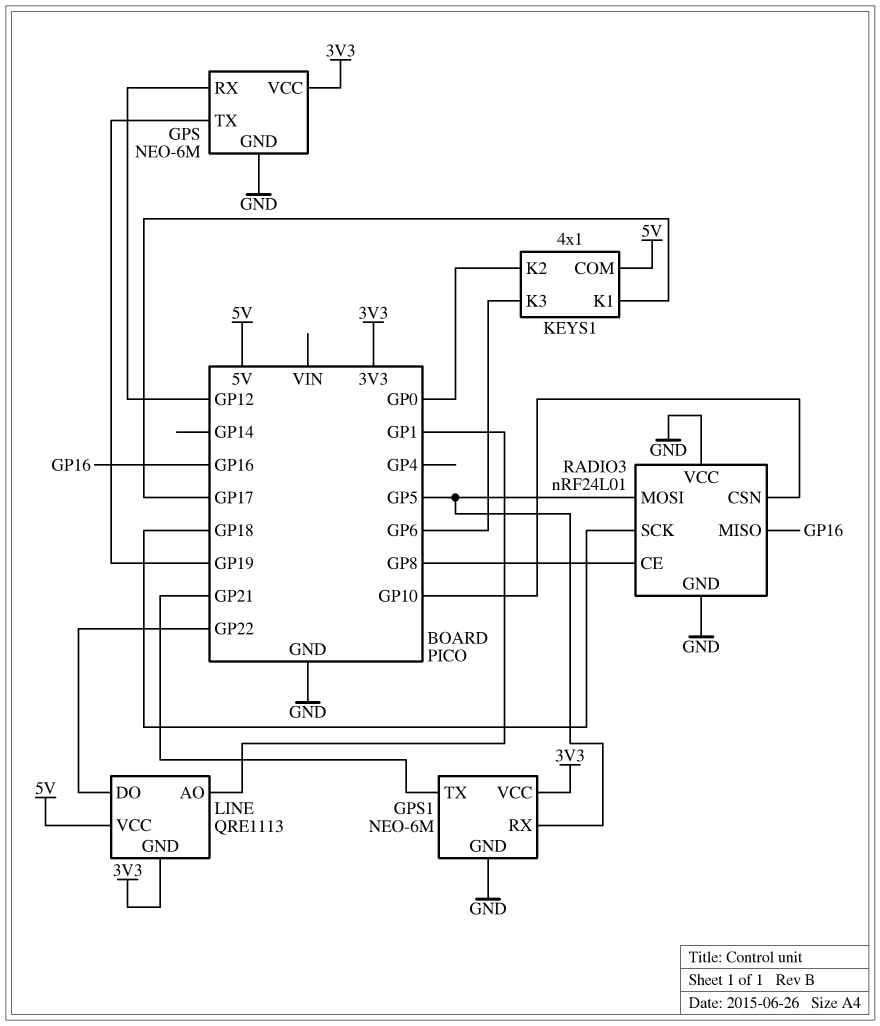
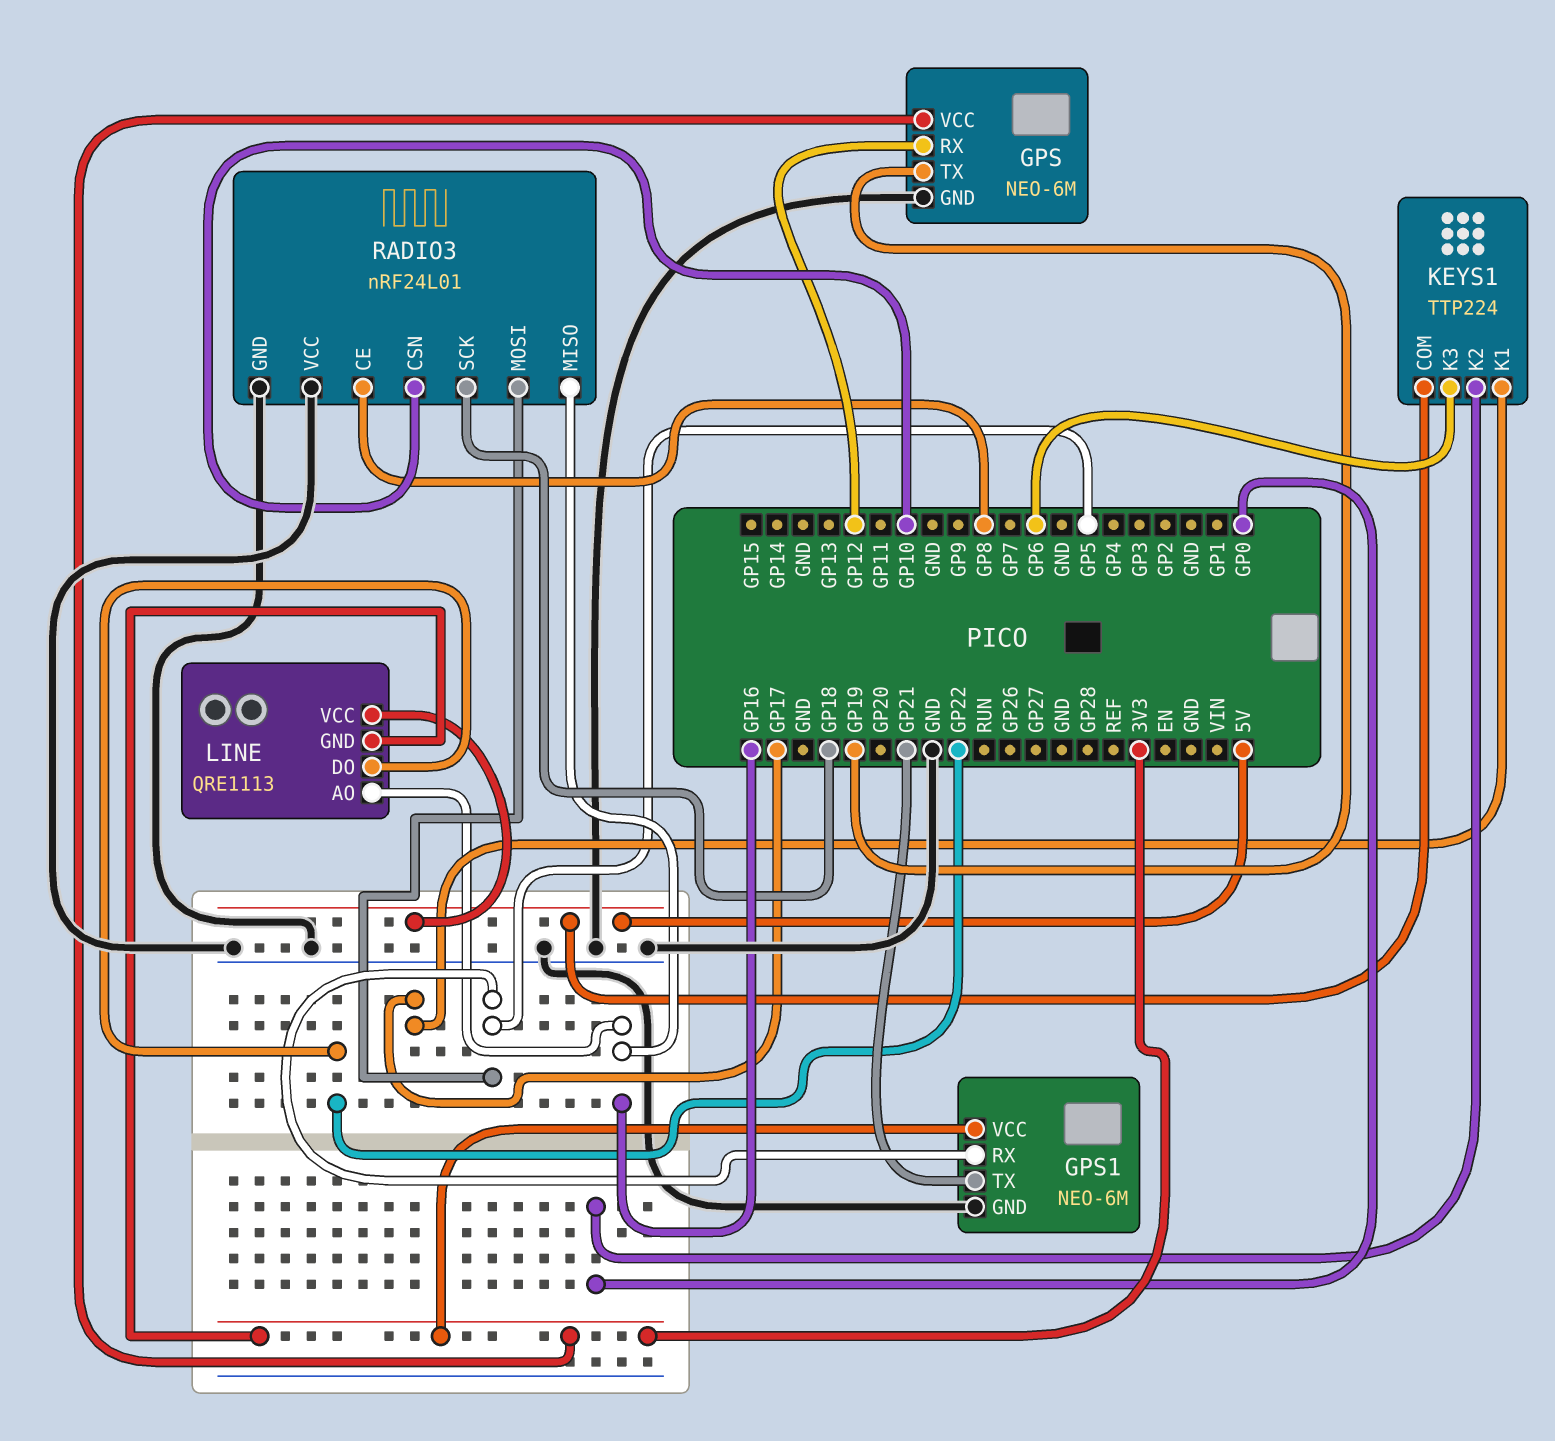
KEYS1: 4x1 -> TTP224
LINE pin AO: GP1 -> GP16

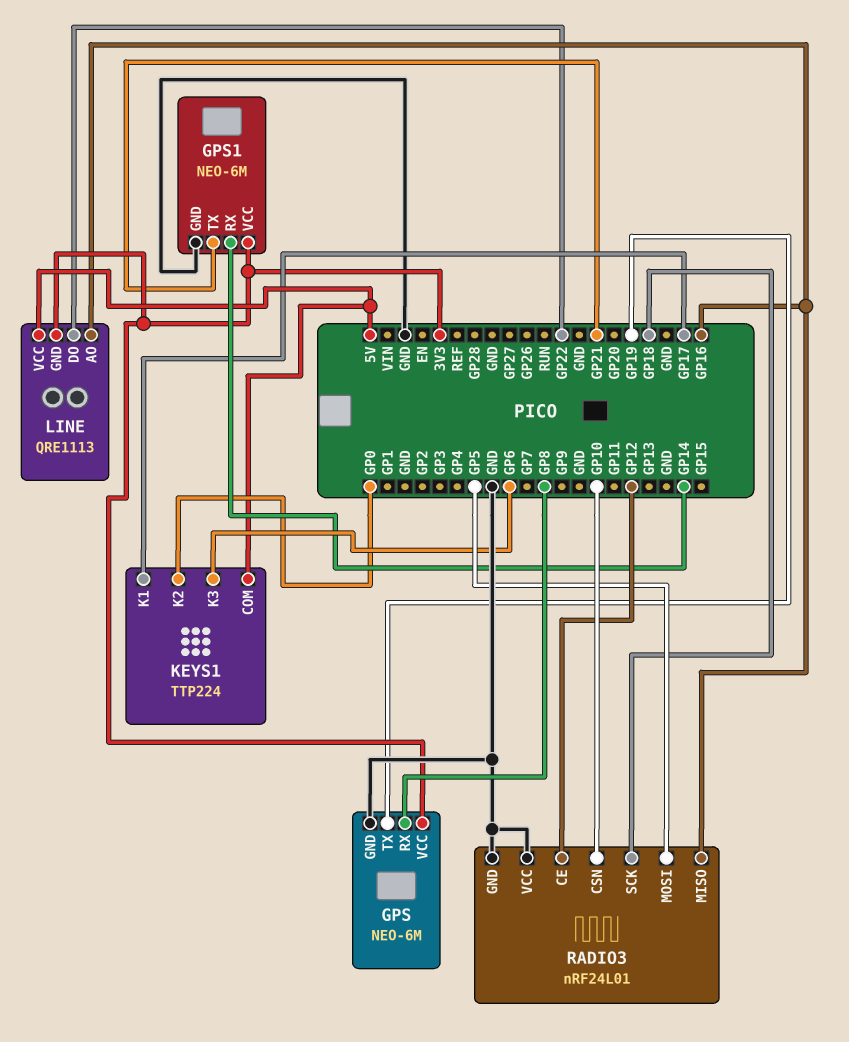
GPS pin RX: GP12 -> GP8
GPS1 pin RX: GP5 -> GP14
RADIO3 pin CE: GP8 -> GP12

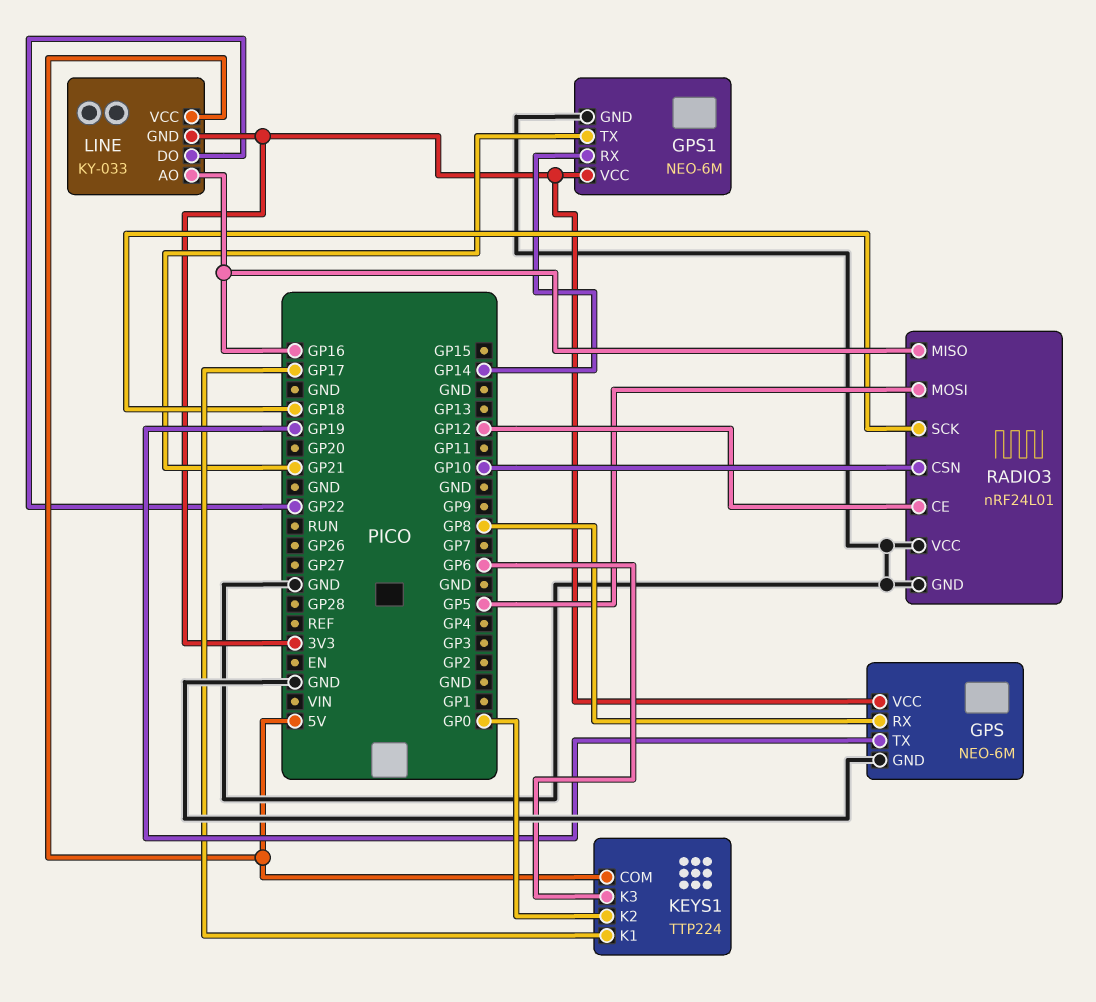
LINE: QRE1113 -> KY-033

